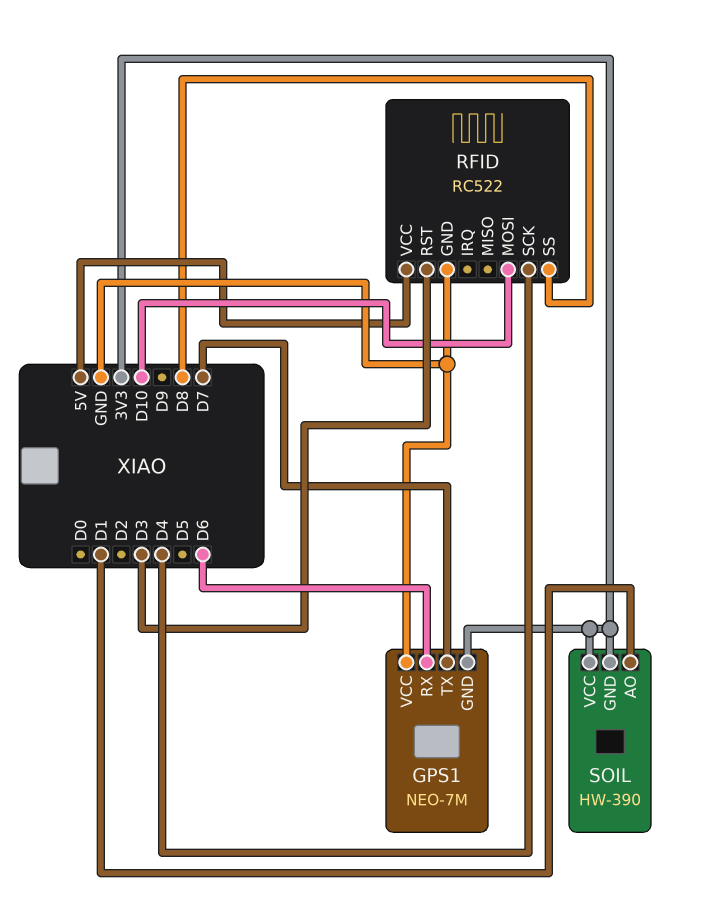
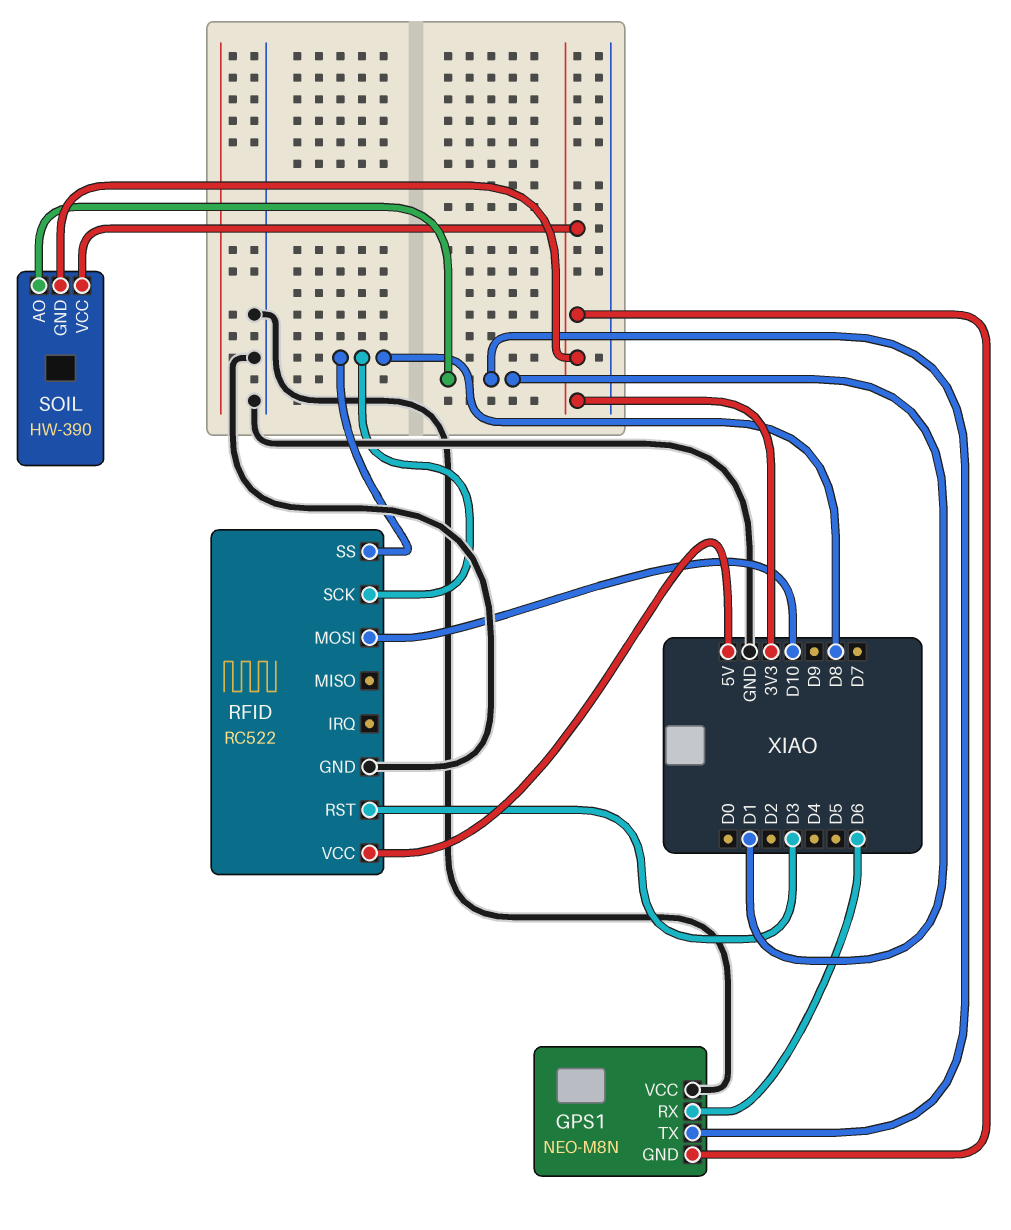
GPS1: NEO-7M -> NEO-M8N
GPS1 pin TX: D7 -> D1
RFID pin SCK: D4 -> D8

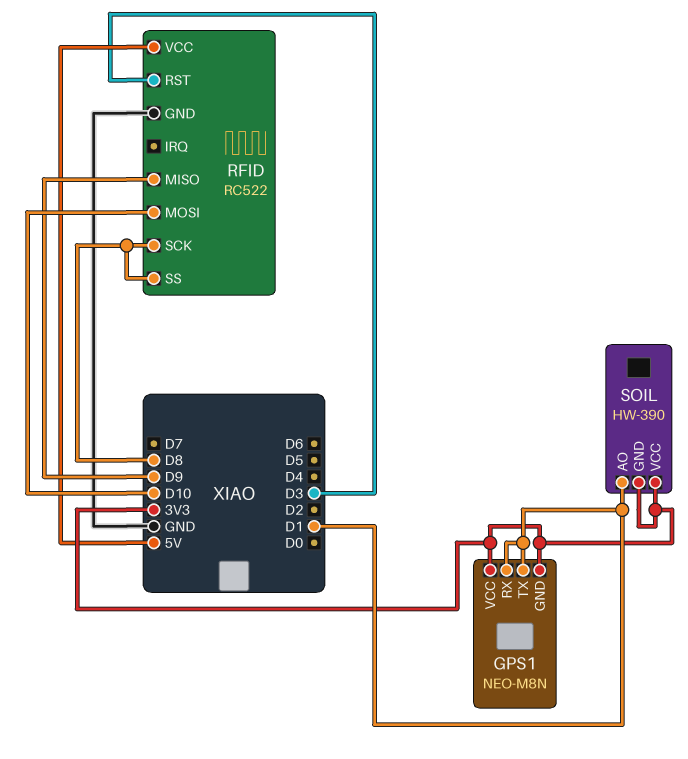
GPS1 pin RX: D6 -> D1
GPS1 pin VCC: GND -> 3V3
RFID pin MISO: none -> D9

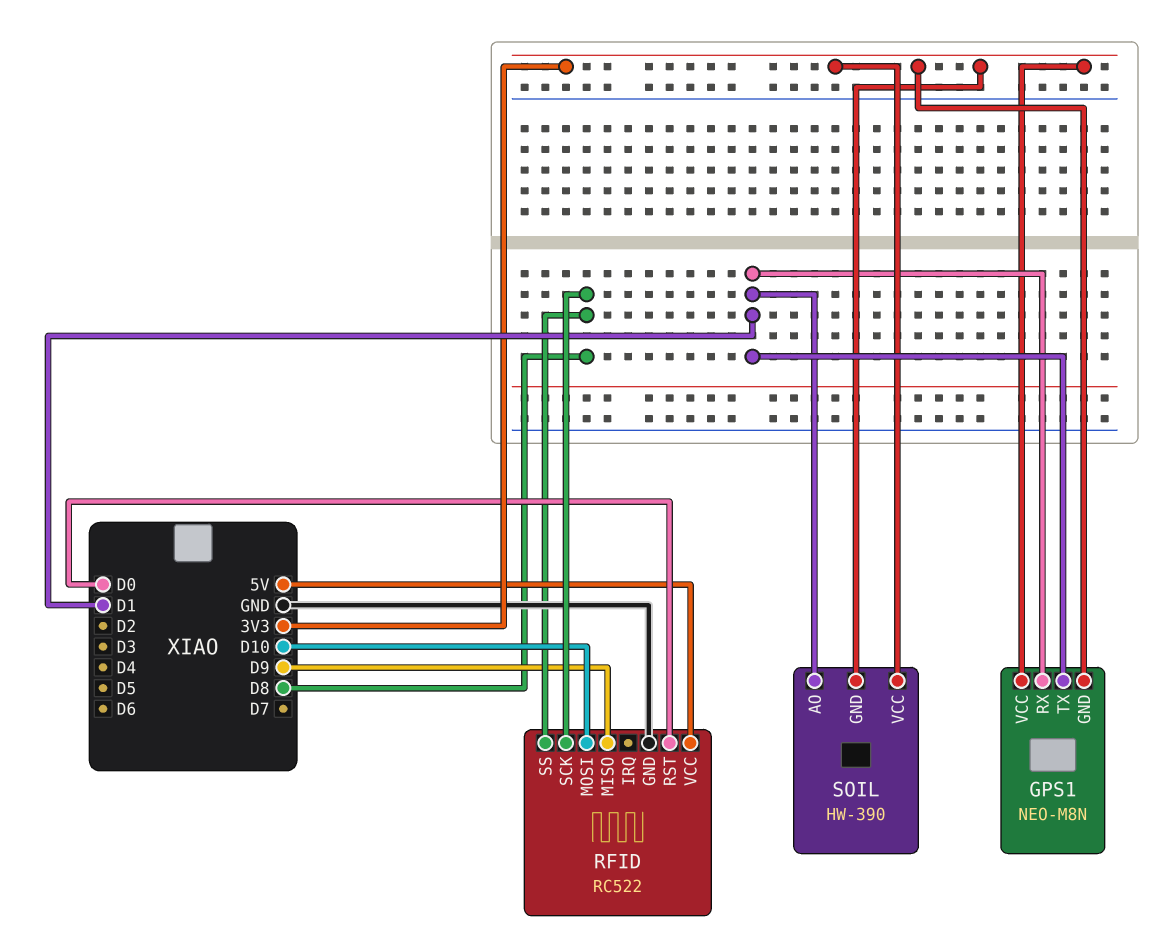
RFID pin RST: D3 -> D0

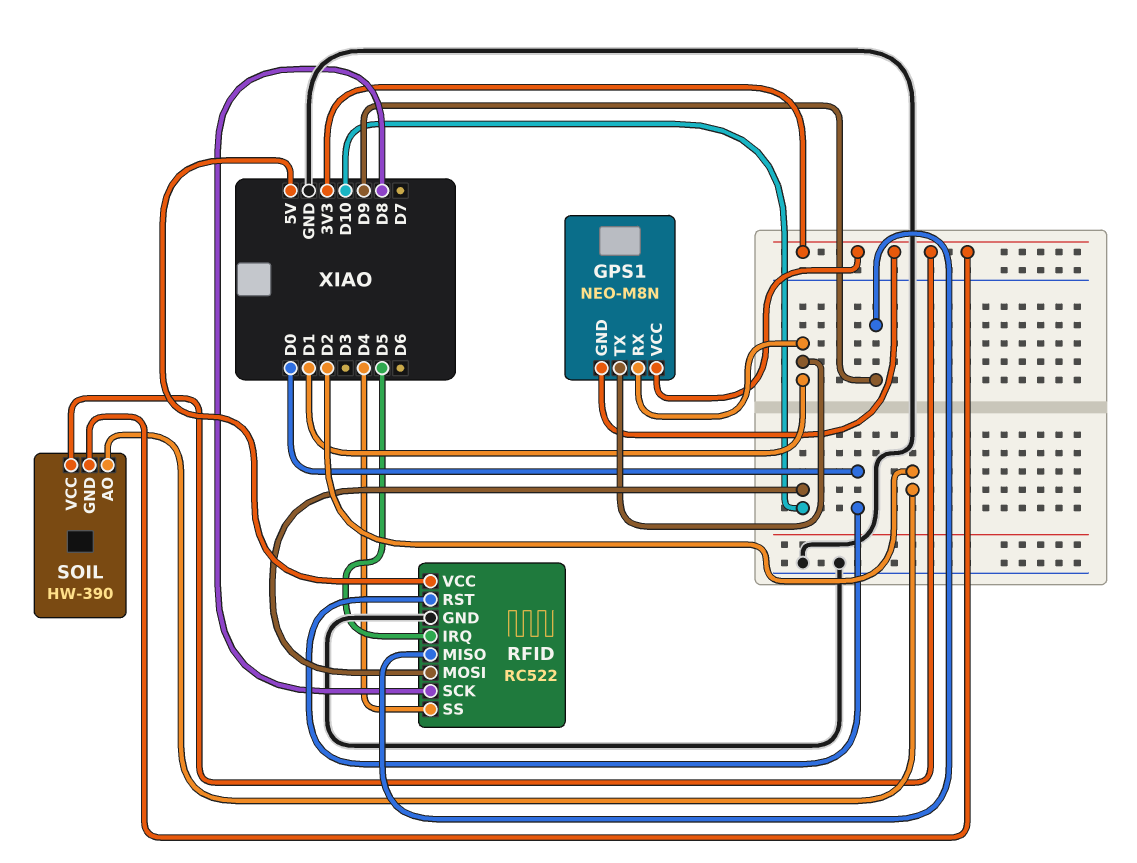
RFID pin IRQ: none -> D5
RFID pin SS: D8 -> D4
SOIL pin AO: D1 -> D2

